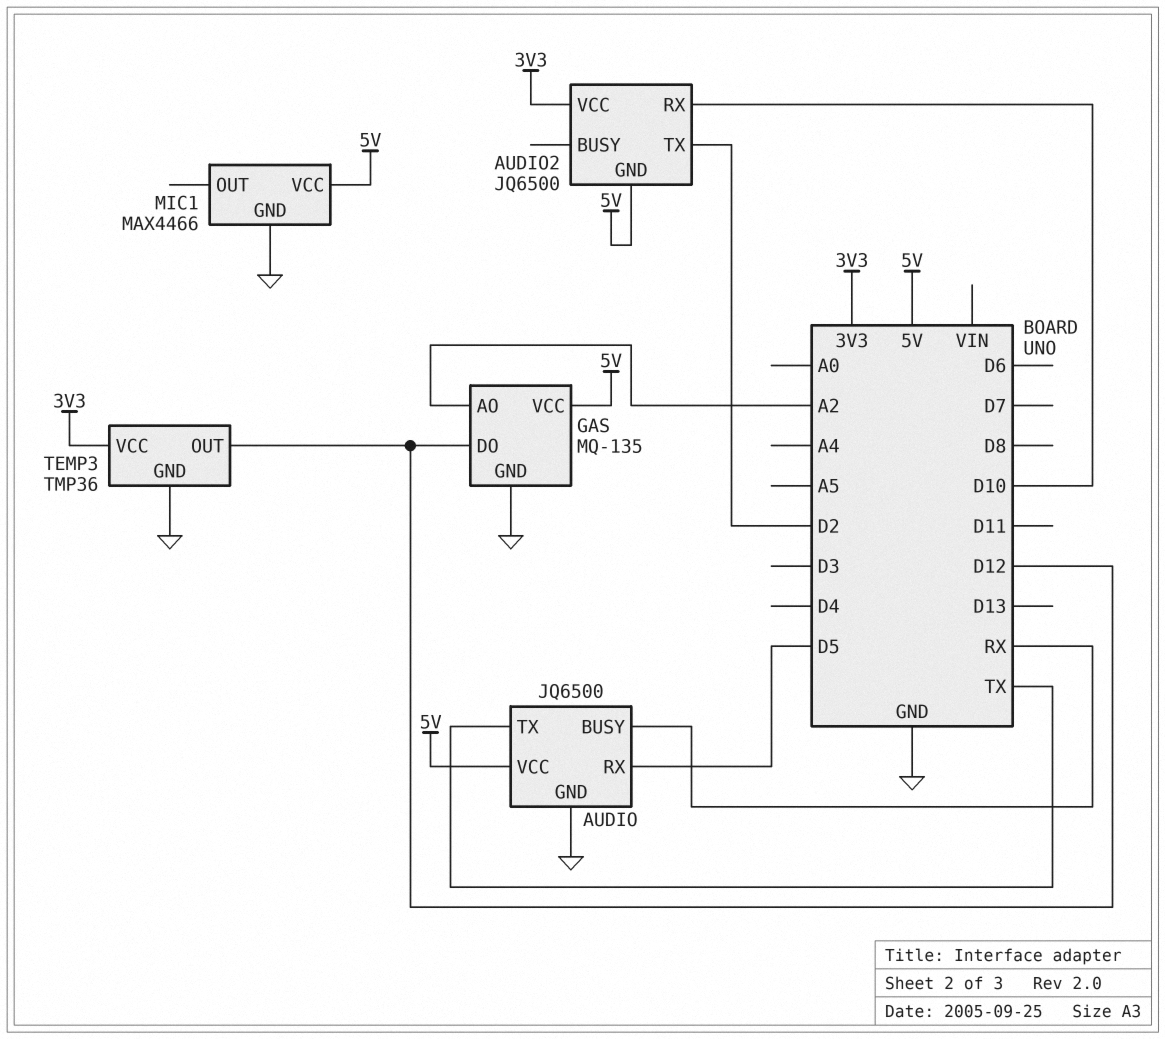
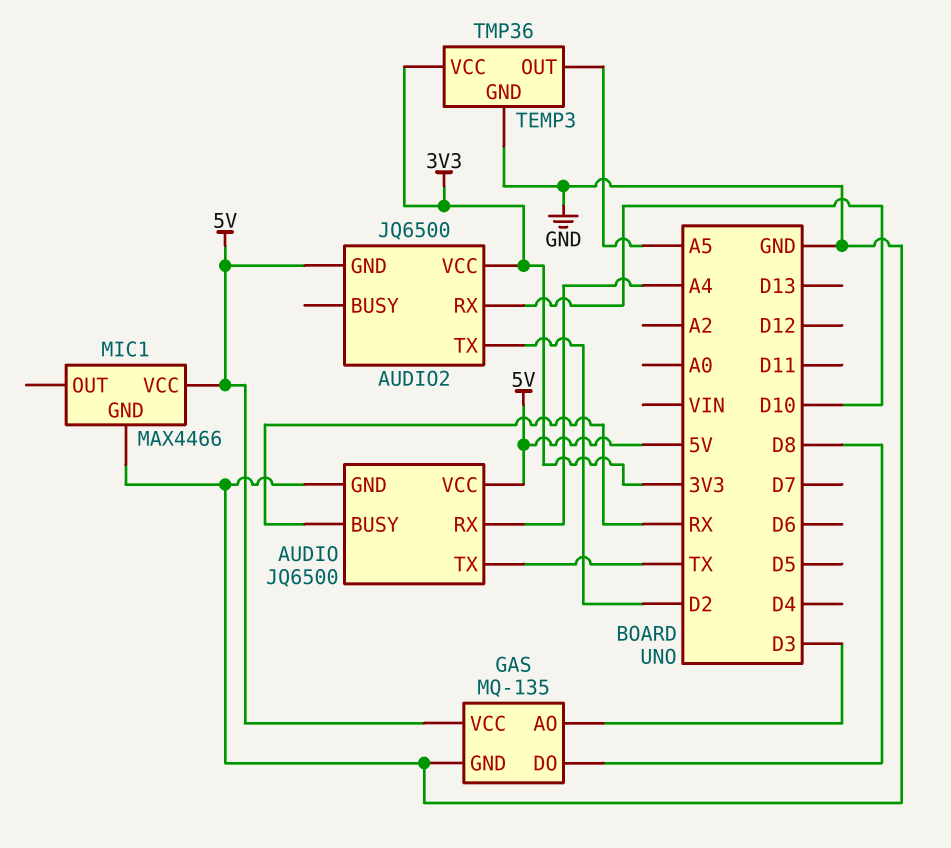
AUDIO pin RX: D5 -> A4
GAS pin AO: A2 -> D3
GAS pin DO: D12 -> D8
TEMP3 pin OUT: D12 -> A5

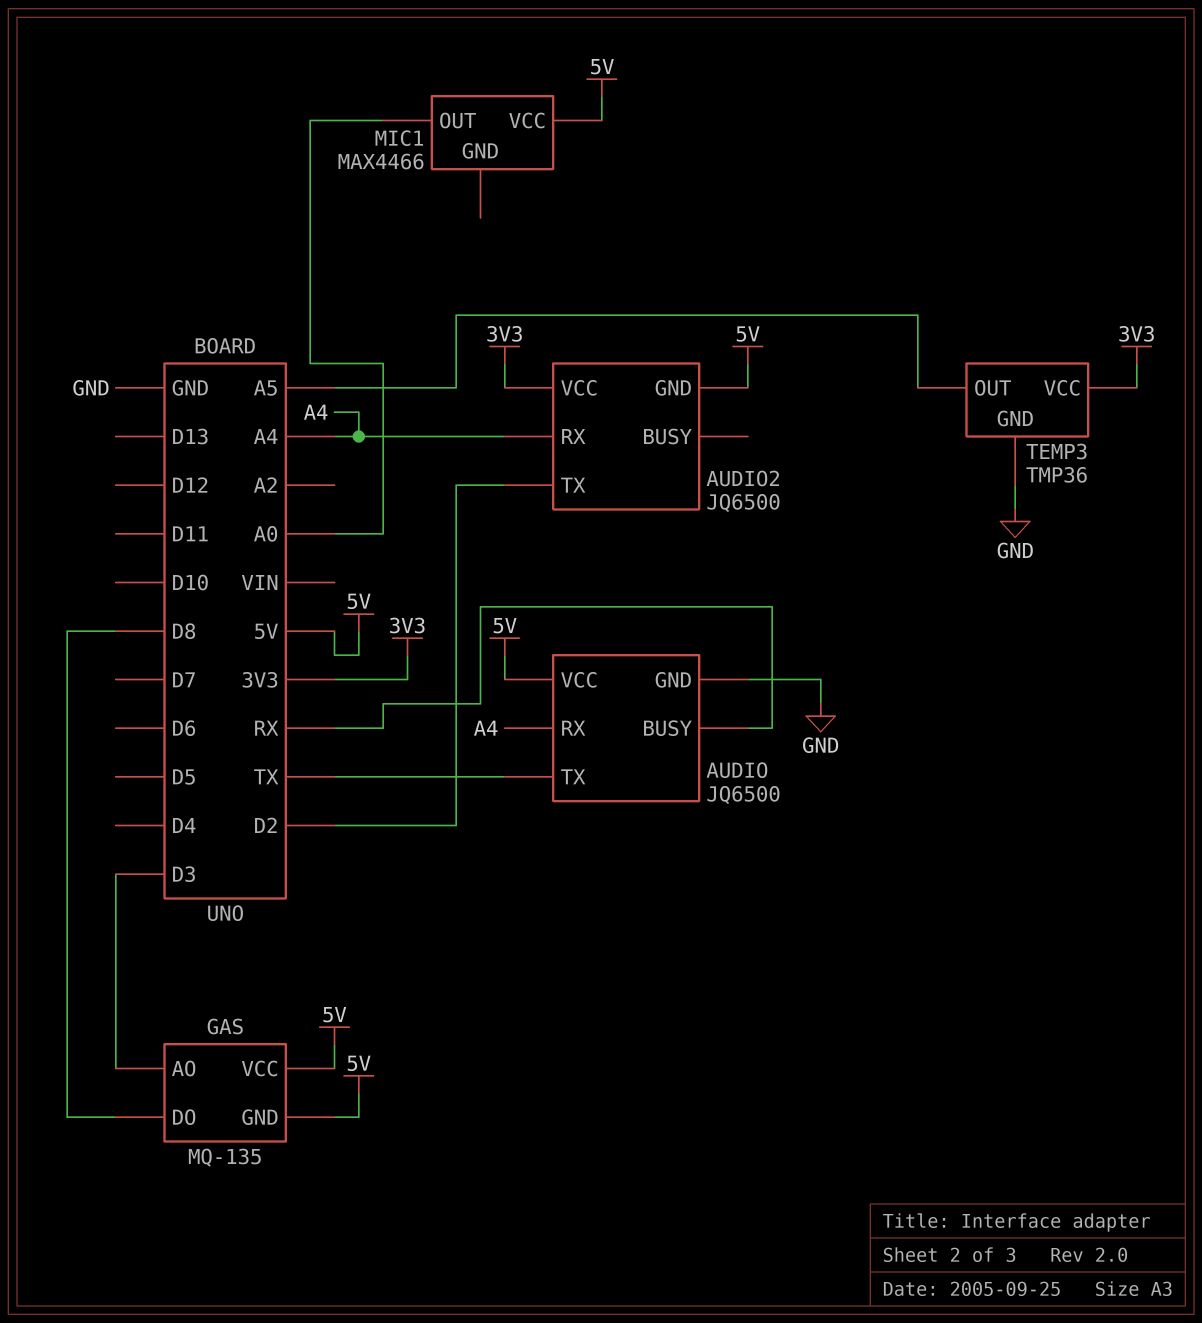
AUDIO2 pin RX: D10 -> A4
GAS pin GND: GND -> 5V
MIC1 pin GND: GND -> none
MIC1 pin OUT: none -> A0

